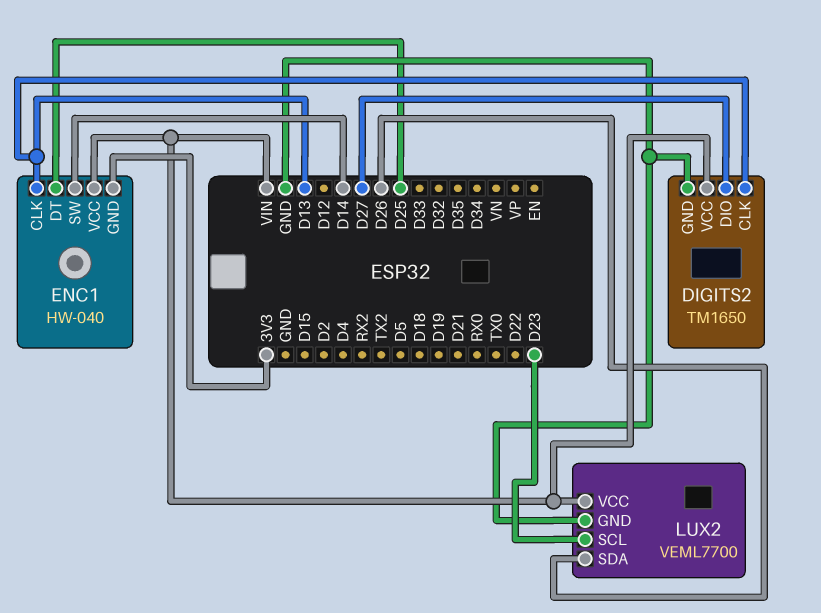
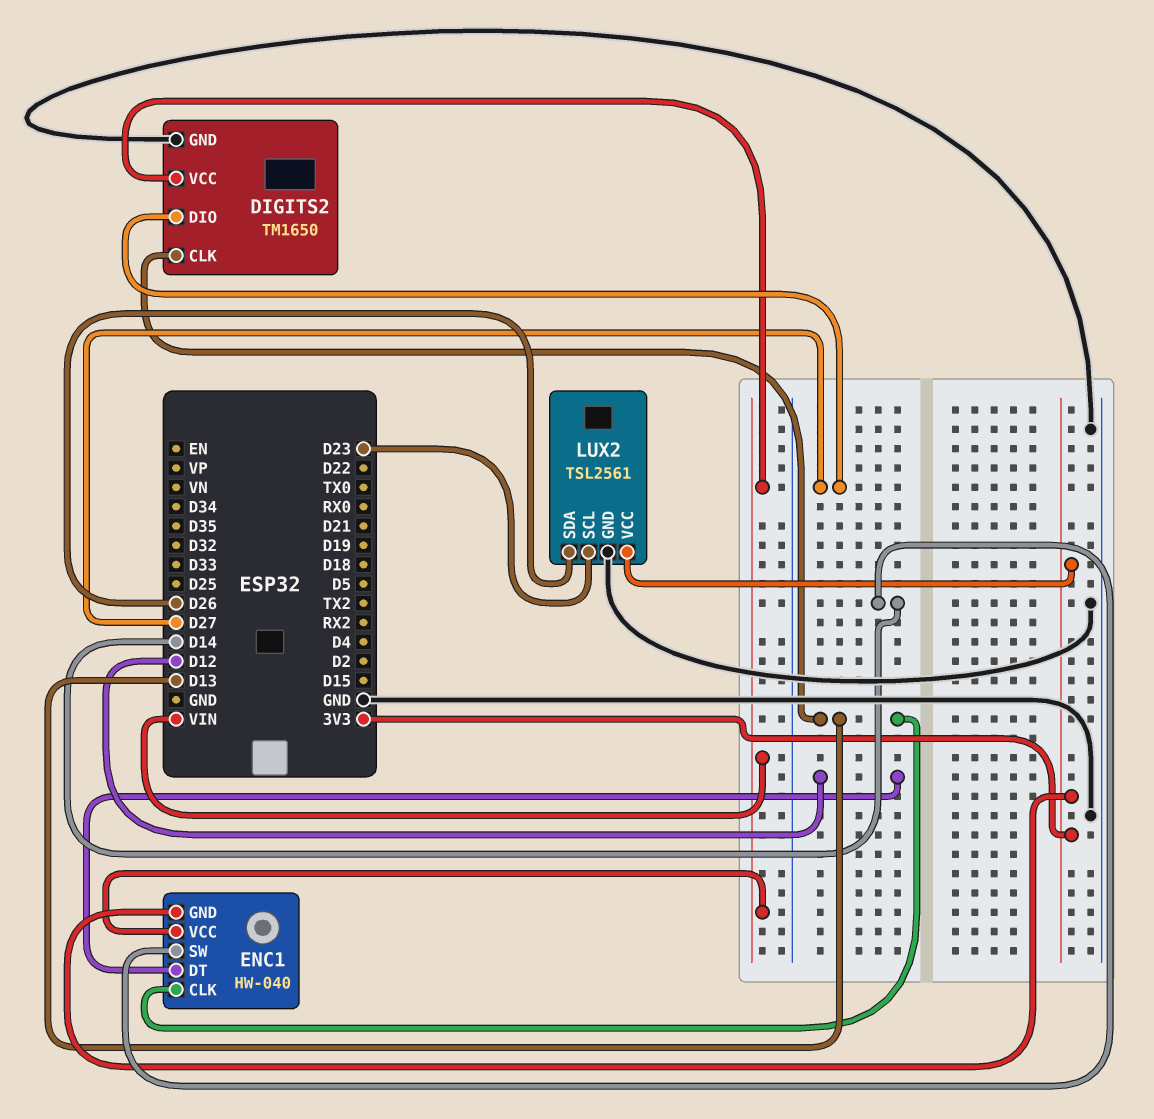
ENC1 pin DT: D25 -> D12
LUX2: VEML7700 -> TSL2561
LUX2 pin VCC: VIN -> 3V3

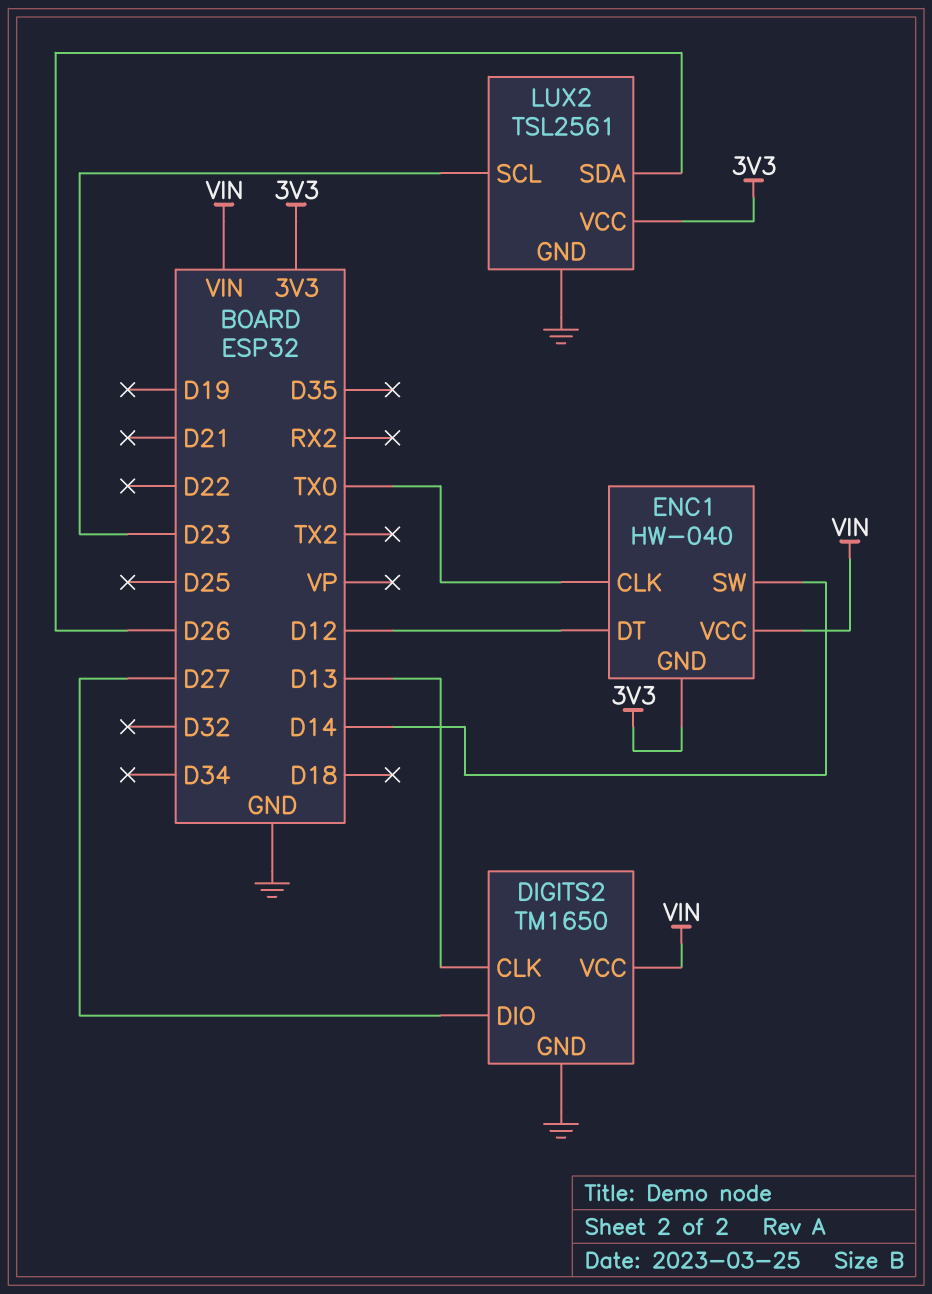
ENC1 pin CLK: D13 -> TX0

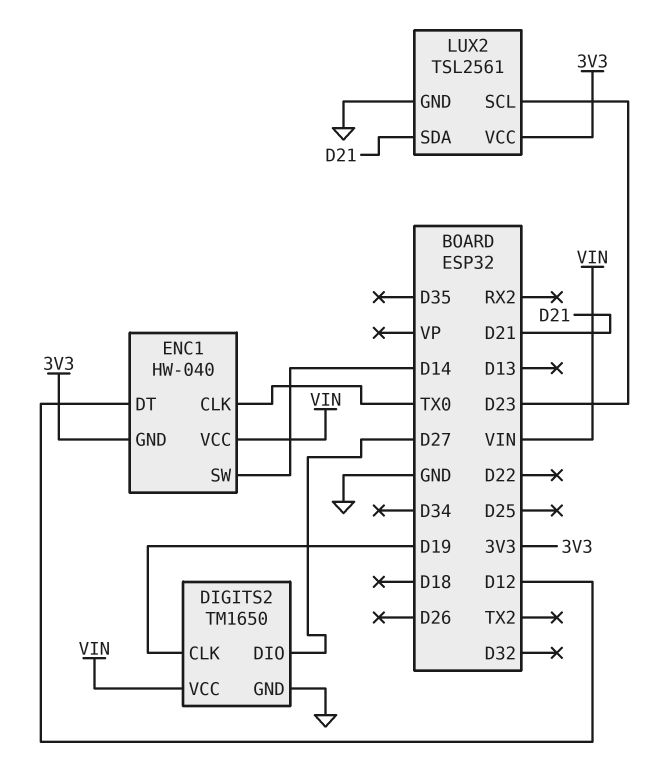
DIGITS2 pin CLK: D13 -> D19
LUX2 pin SDA: D26 -> D21

